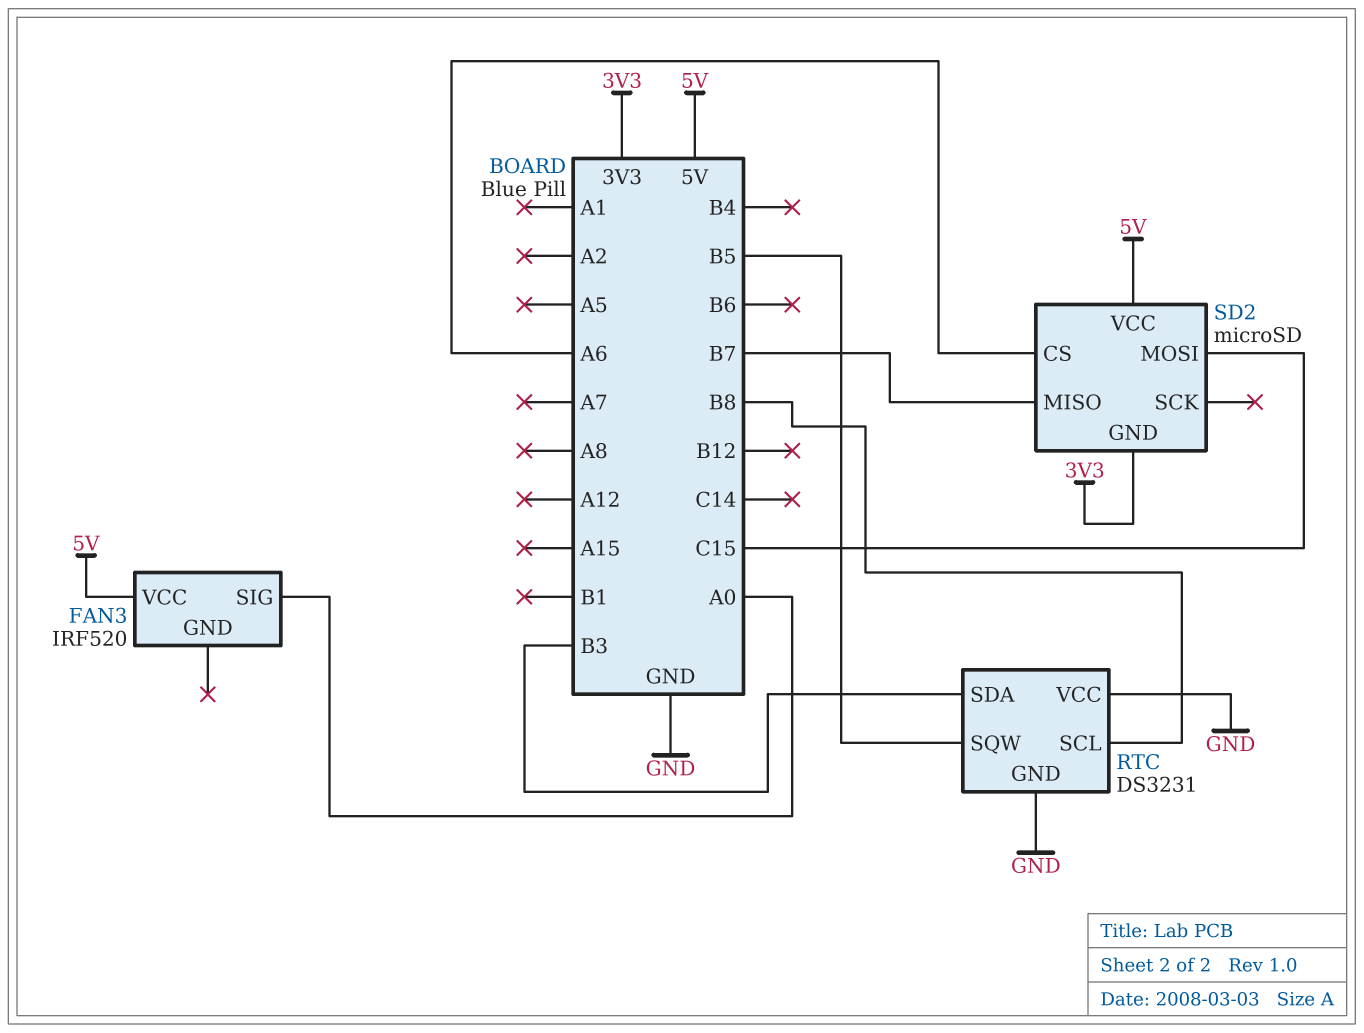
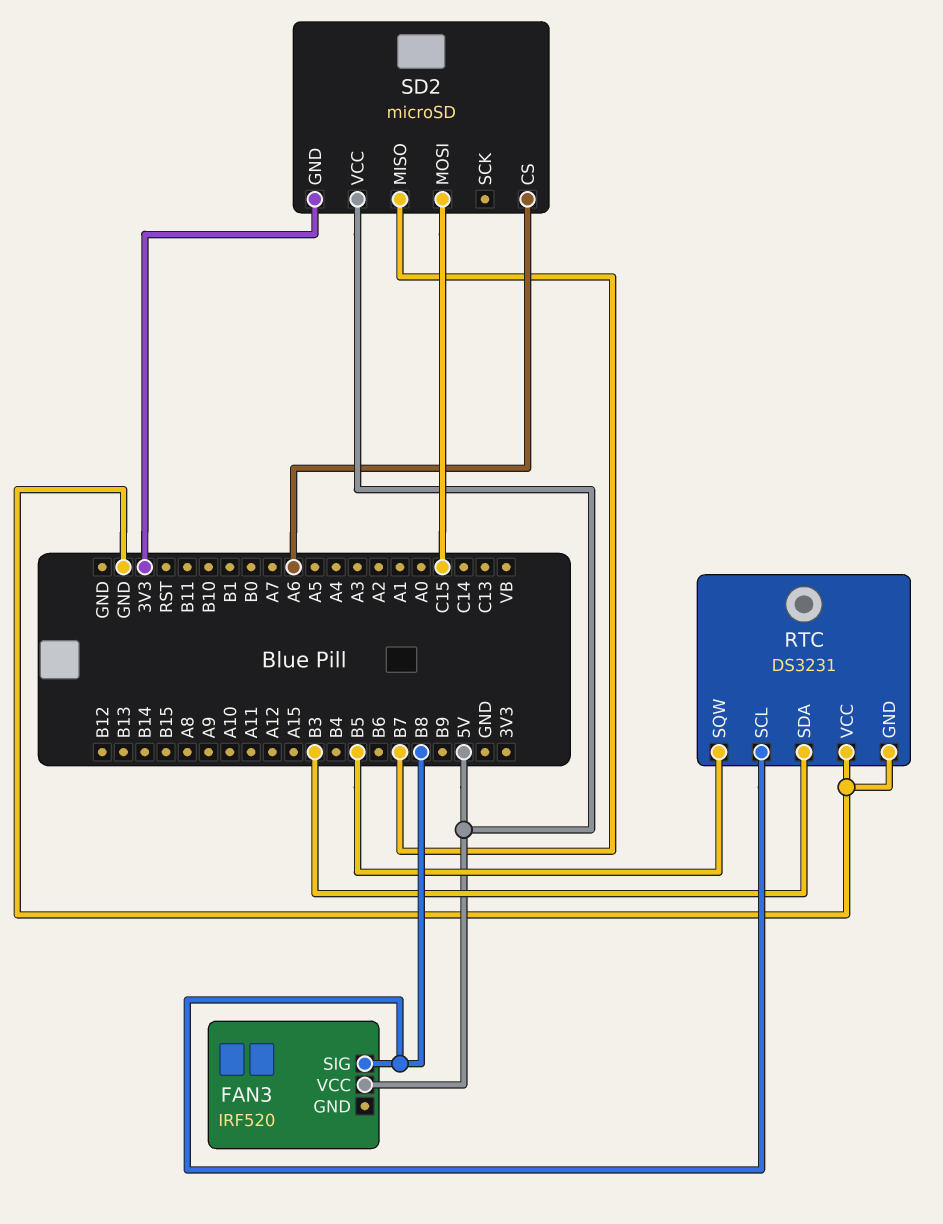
FAN3 pin SIG: A0 -> B8

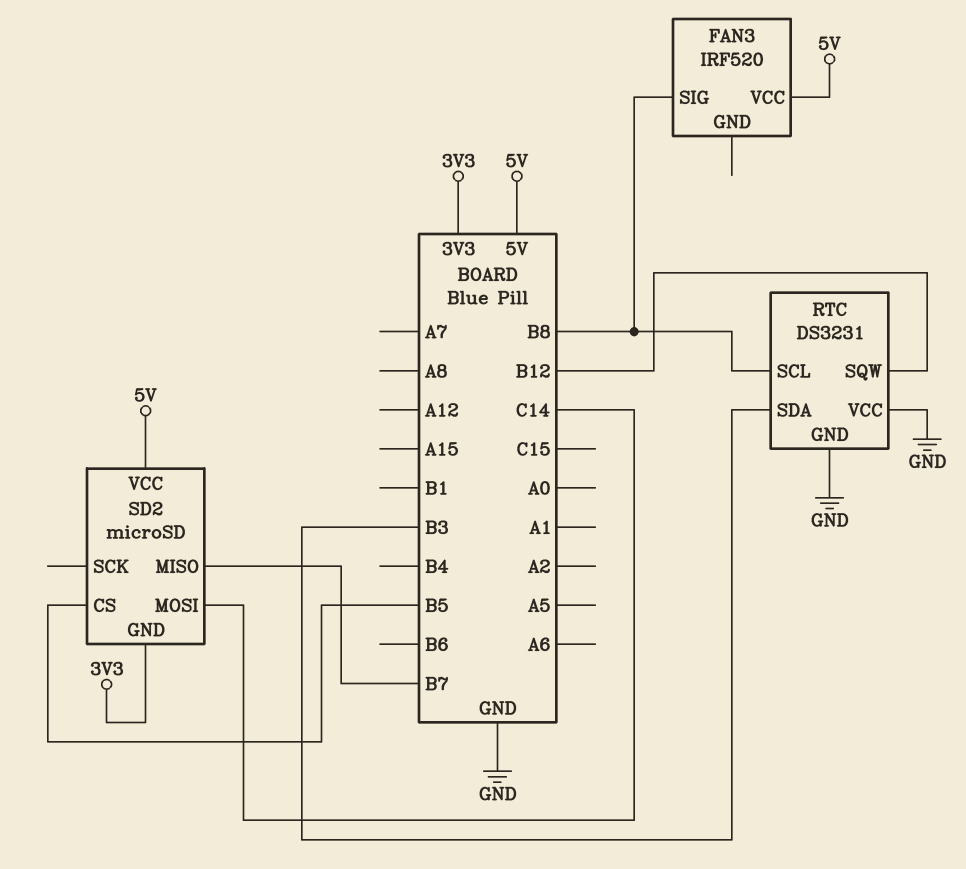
RTC pin SQW: B5 -> B12
SD2 pin CS: A6 -> B5
SD2 pin MOSI: C15 -> C14

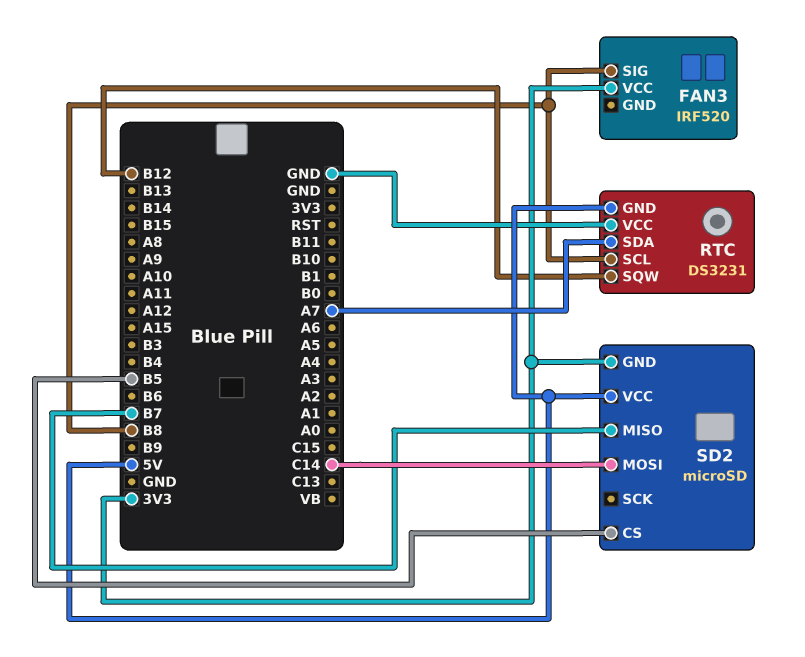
FAN3 pin VCC: 5V -> 3V3
RTC pin GND: GND -> 5V
RTC pin SDA: B3 -> A7

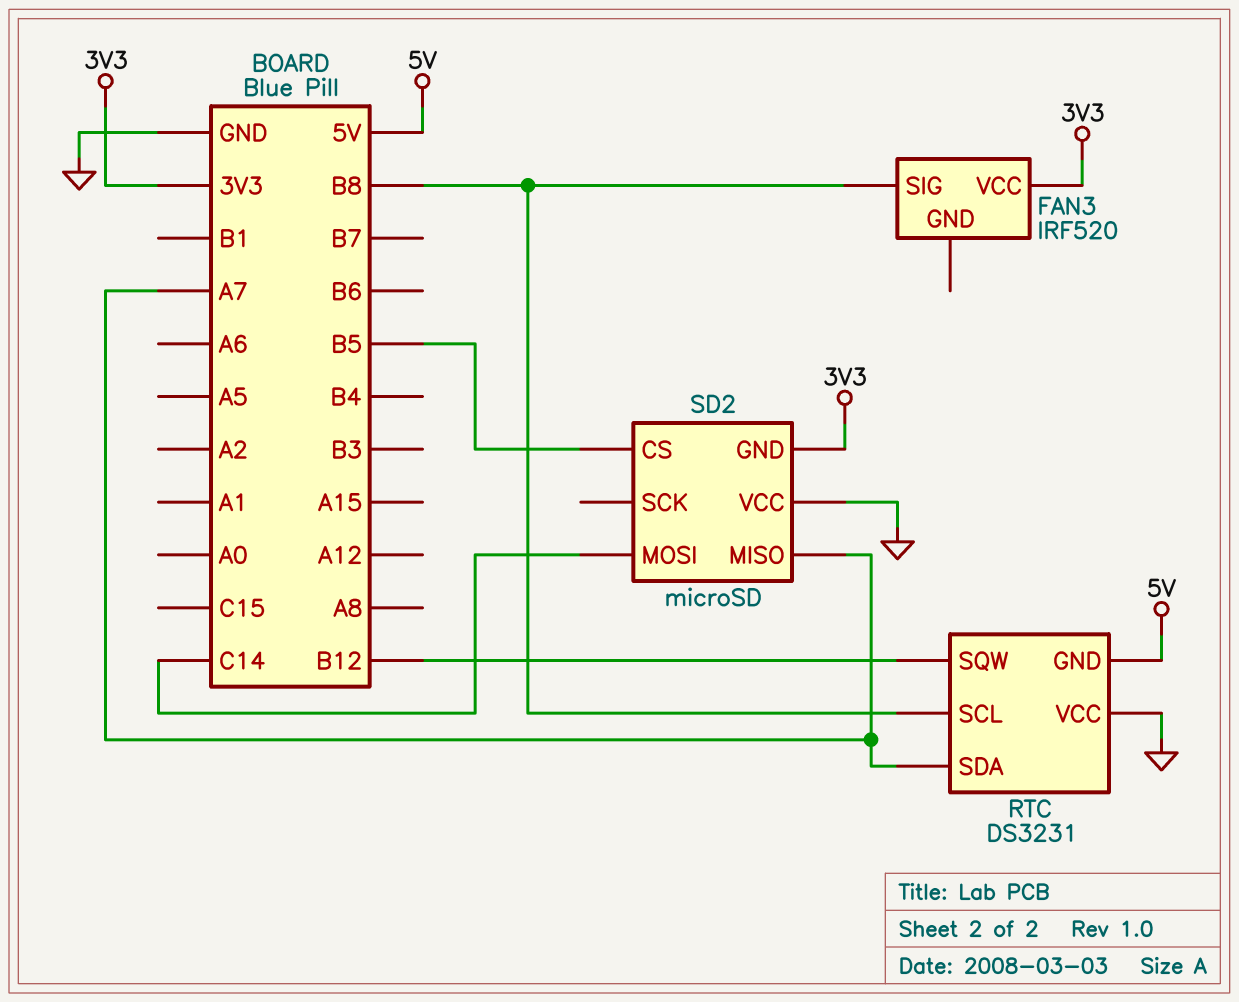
SD2 pin MISO: B7 -> A7
SD2 pin VCC: 5V -> GND

